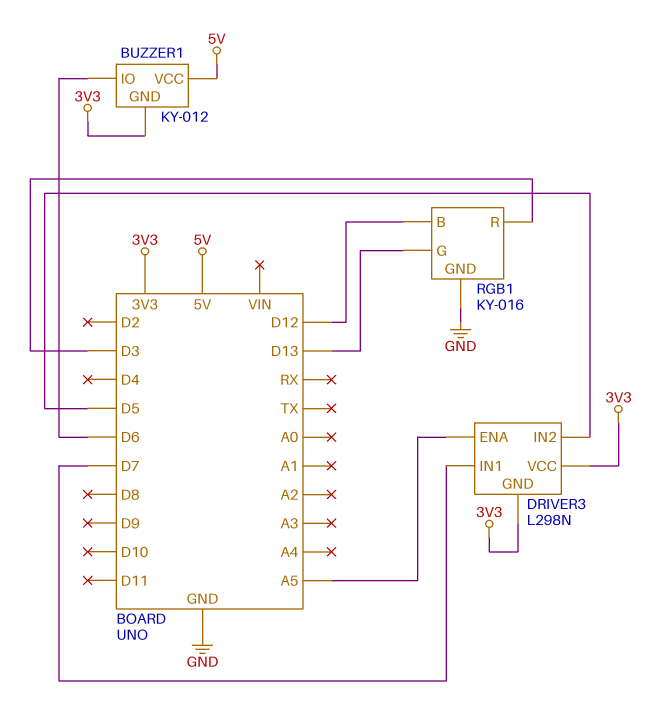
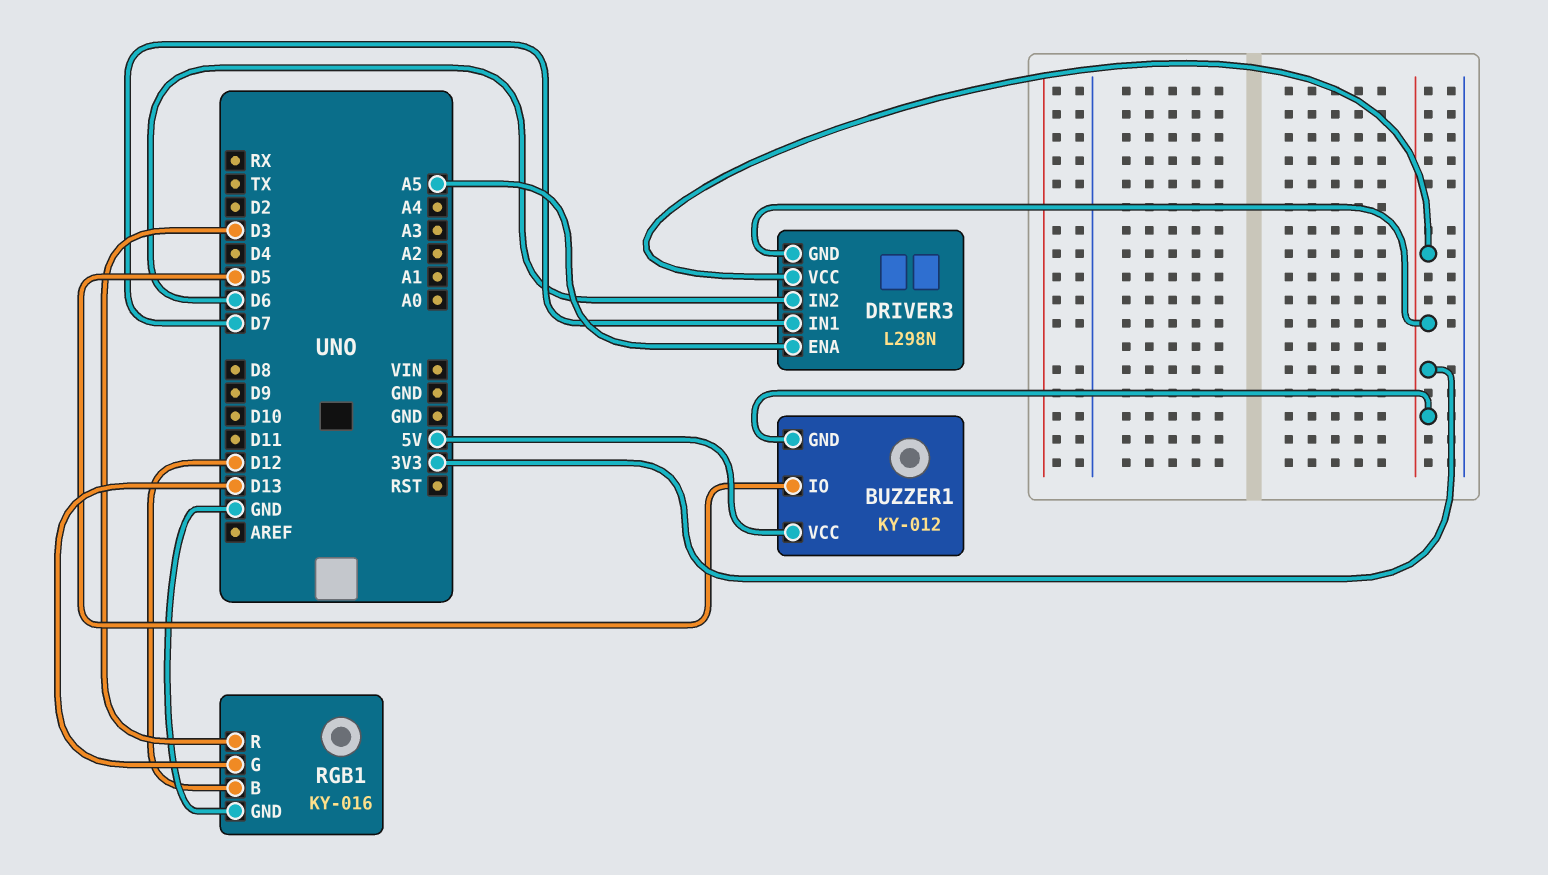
BUZZER1 pin IO: D6 -> D5
DRIVER3 pin IN2: D5 -> D6

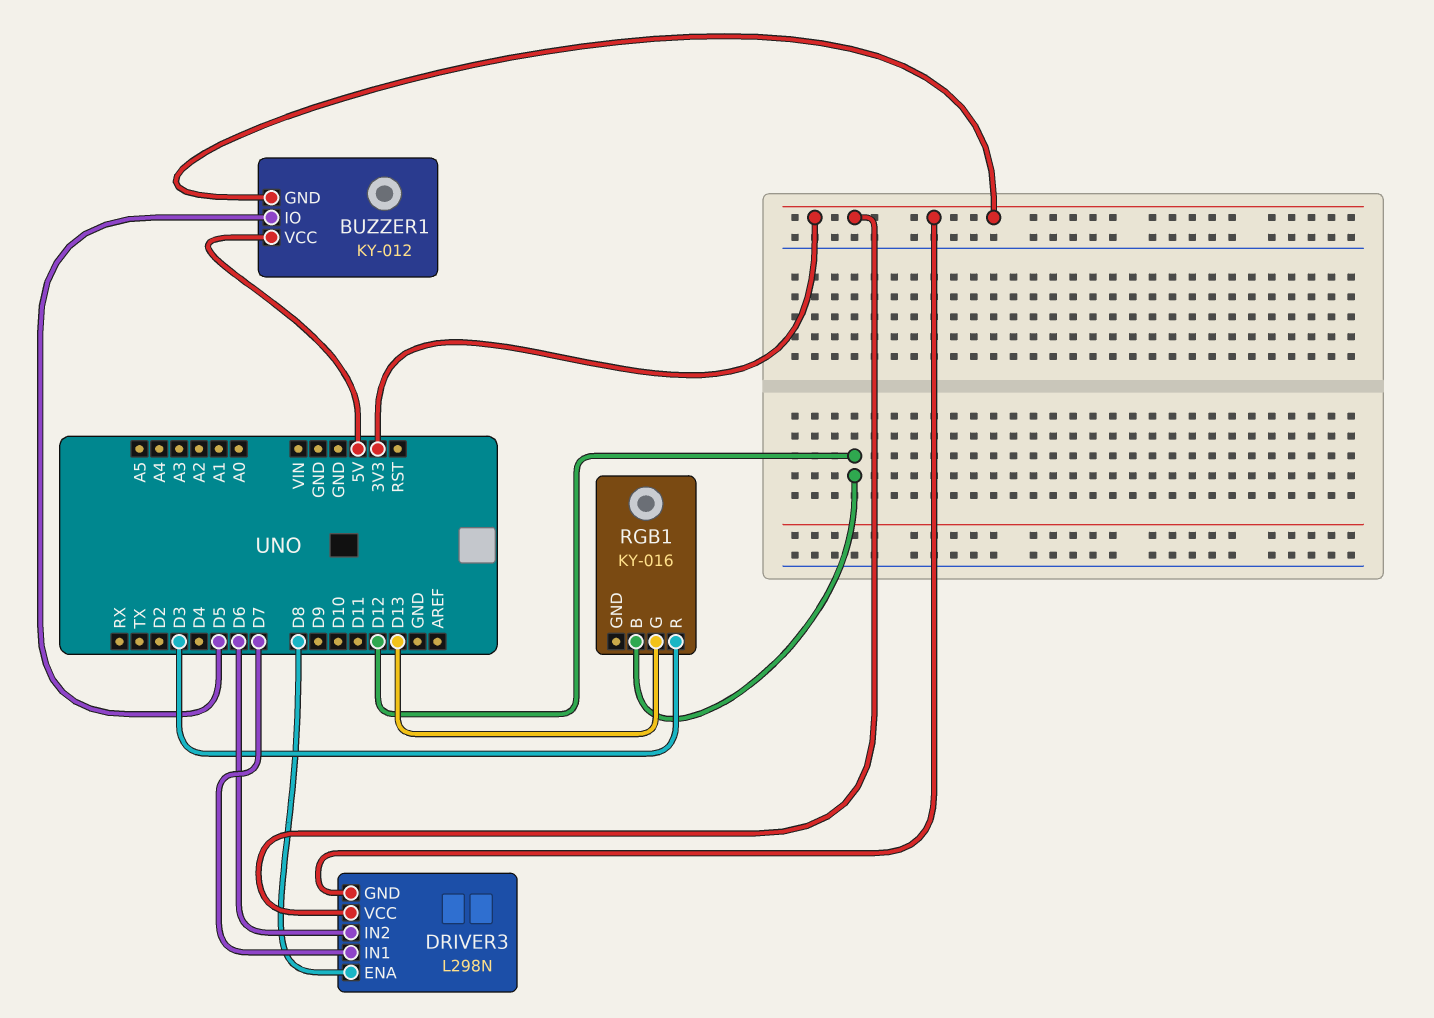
DRIVER3 pin ENA: A5 -> D8
RGB1 pin GND: GND -> none

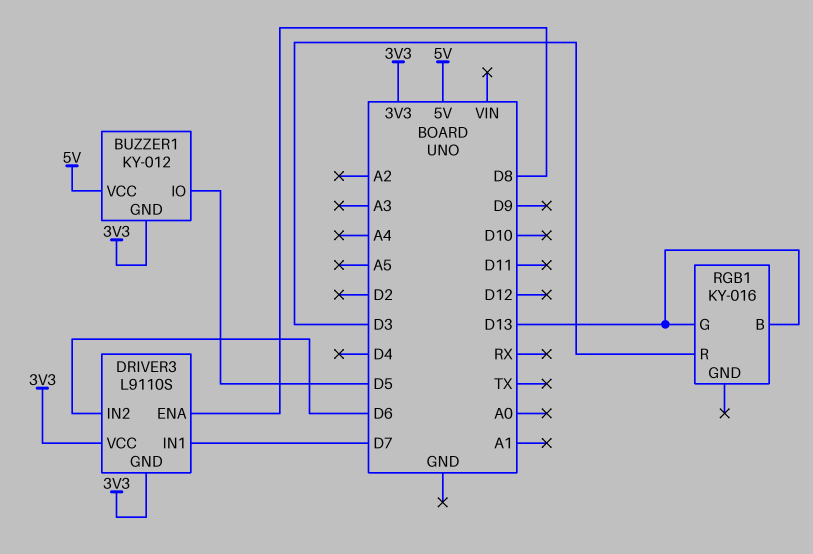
DRIVER3: L298N -> L9110S
RGB1 pin B: D12 -> D13

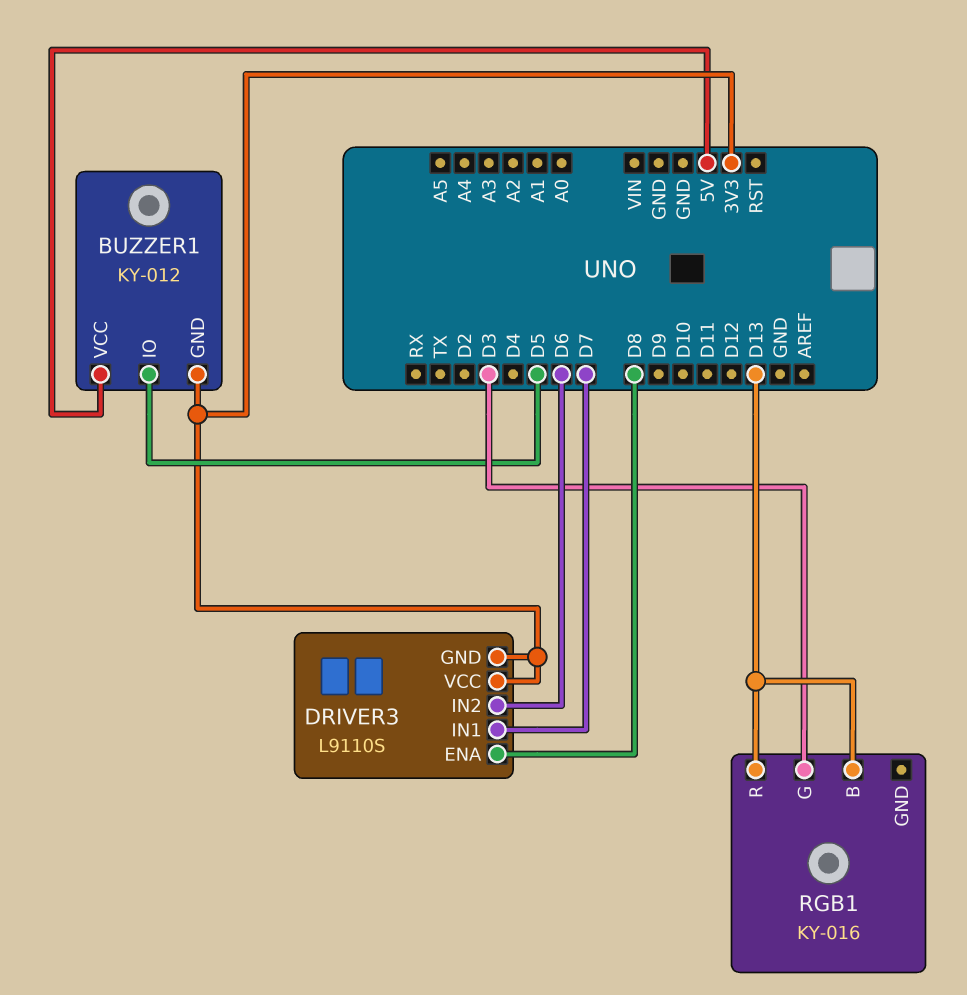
RGB1 pin G: D13 -> D3
RGB1 pin R: D3 -> D13

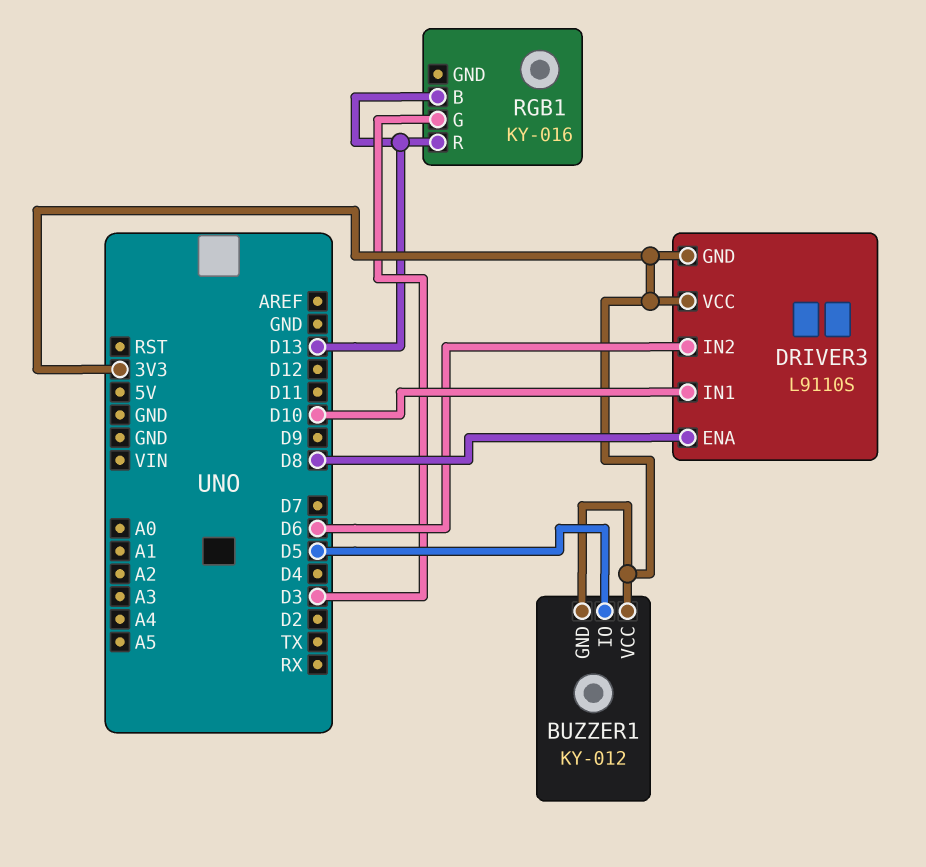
BUZZER1 pin VCC: 5V -> 3V3
DRIVER3 pin IN1: D7 -> D10

